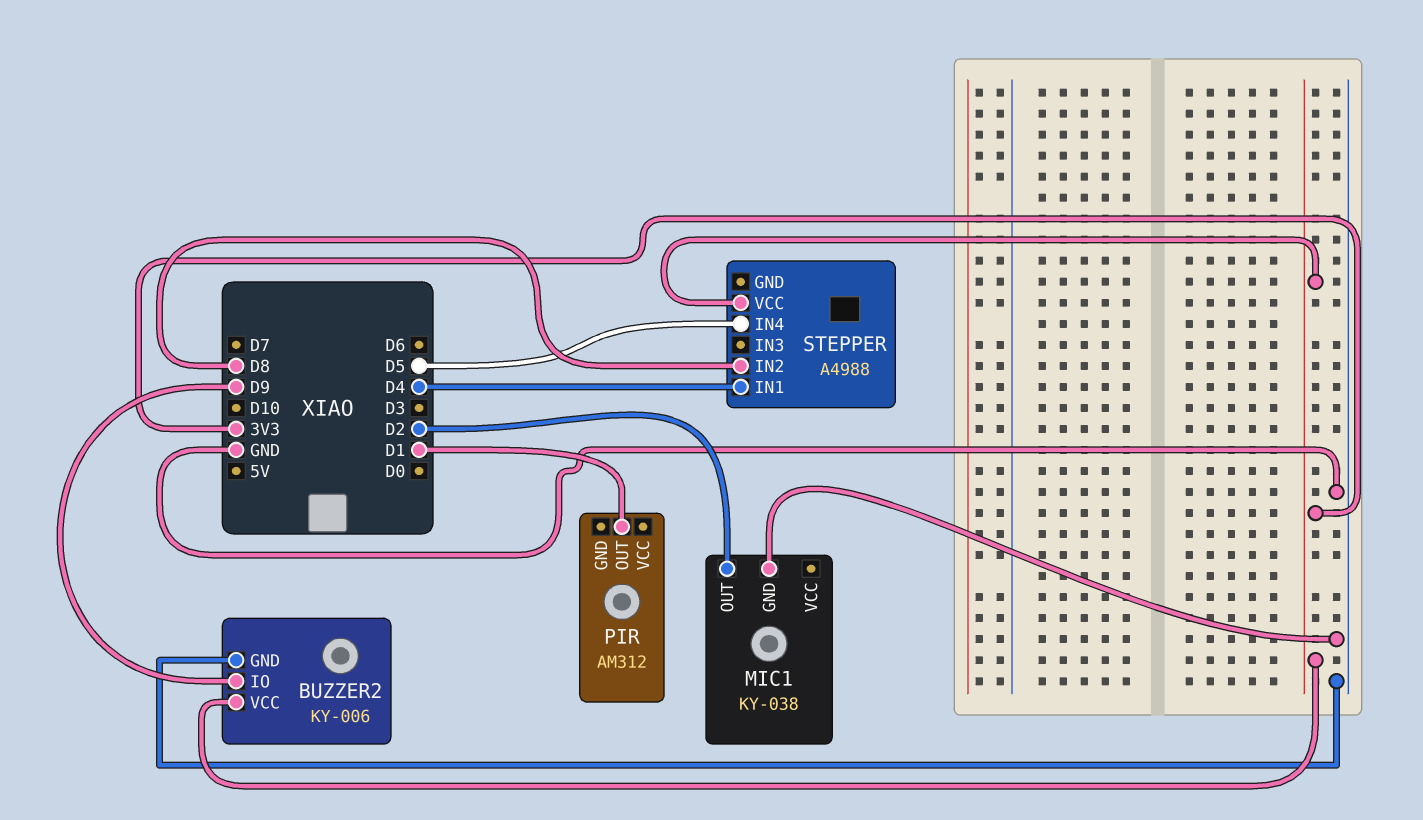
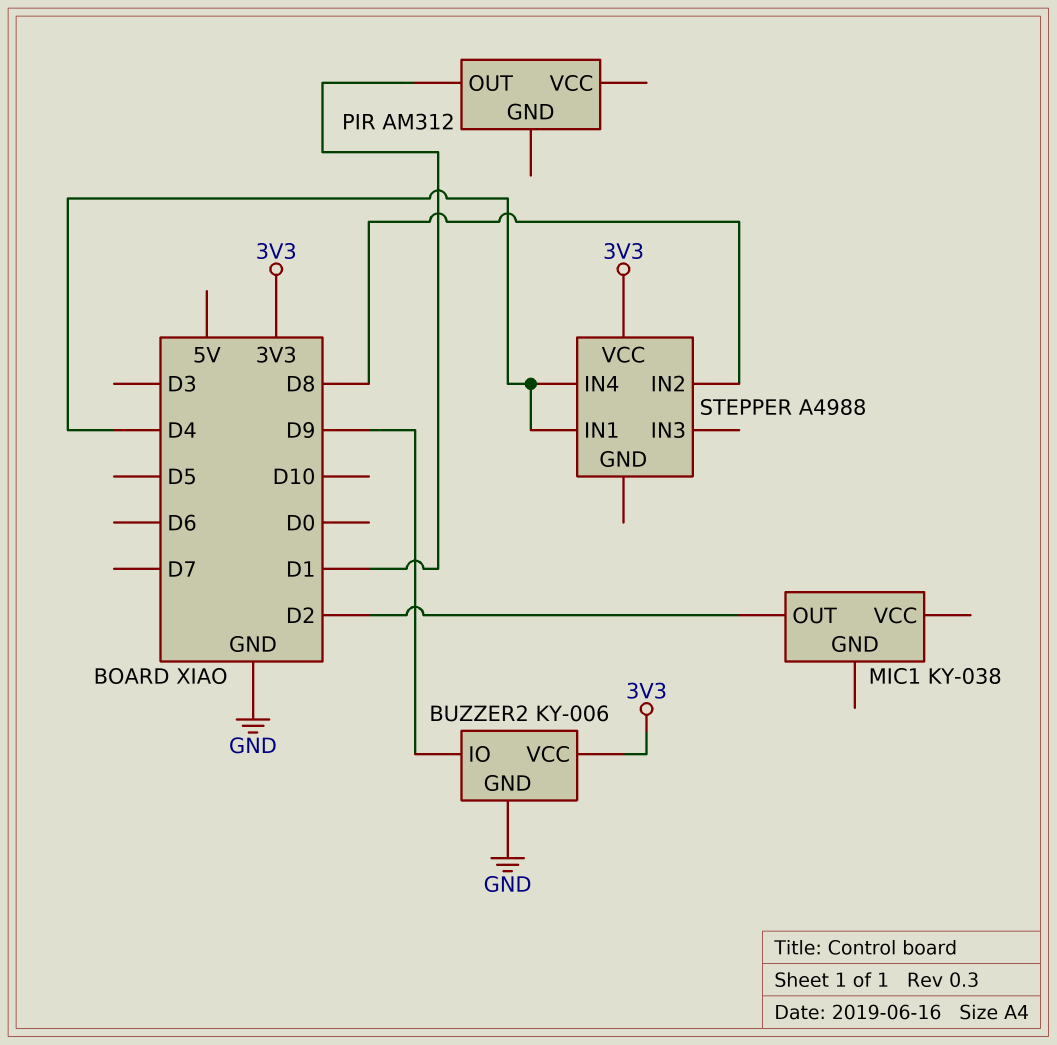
MIC1 pin GND: GND -> none
STEPPER pin IN4: D5 -> D4

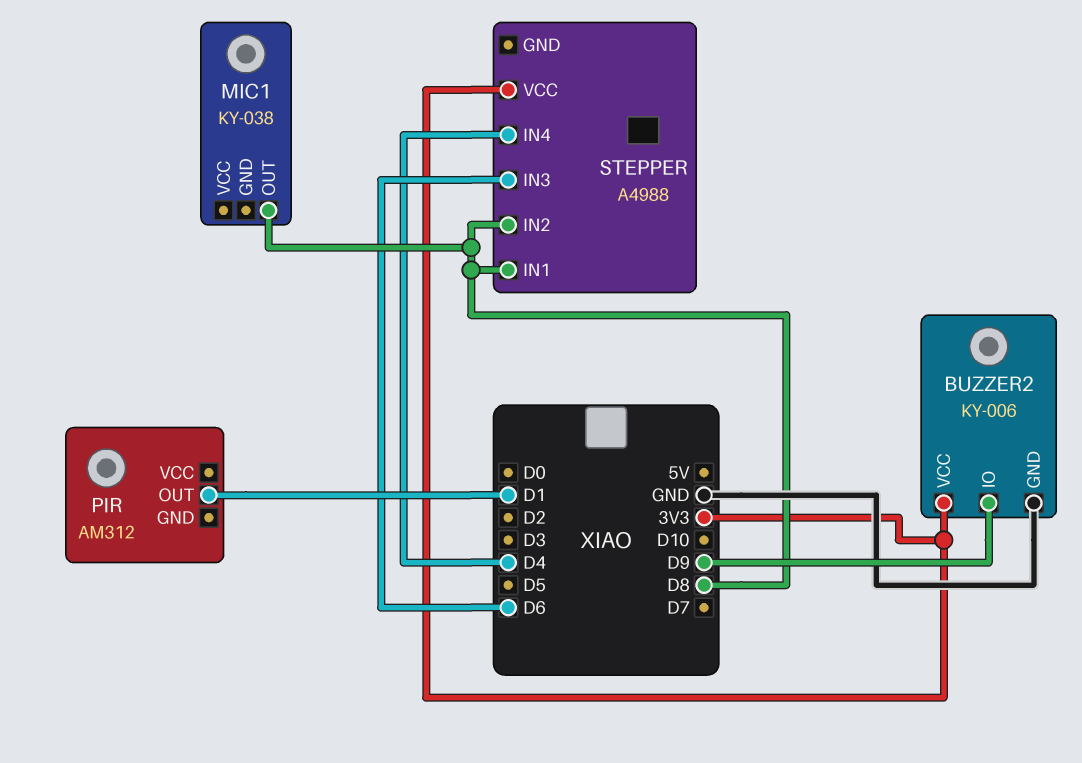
MIC1 pin OUT: D2 -> D8
STEPPER pin IN1: D4 -> D8
STEPPER pin IN3: none -> D6

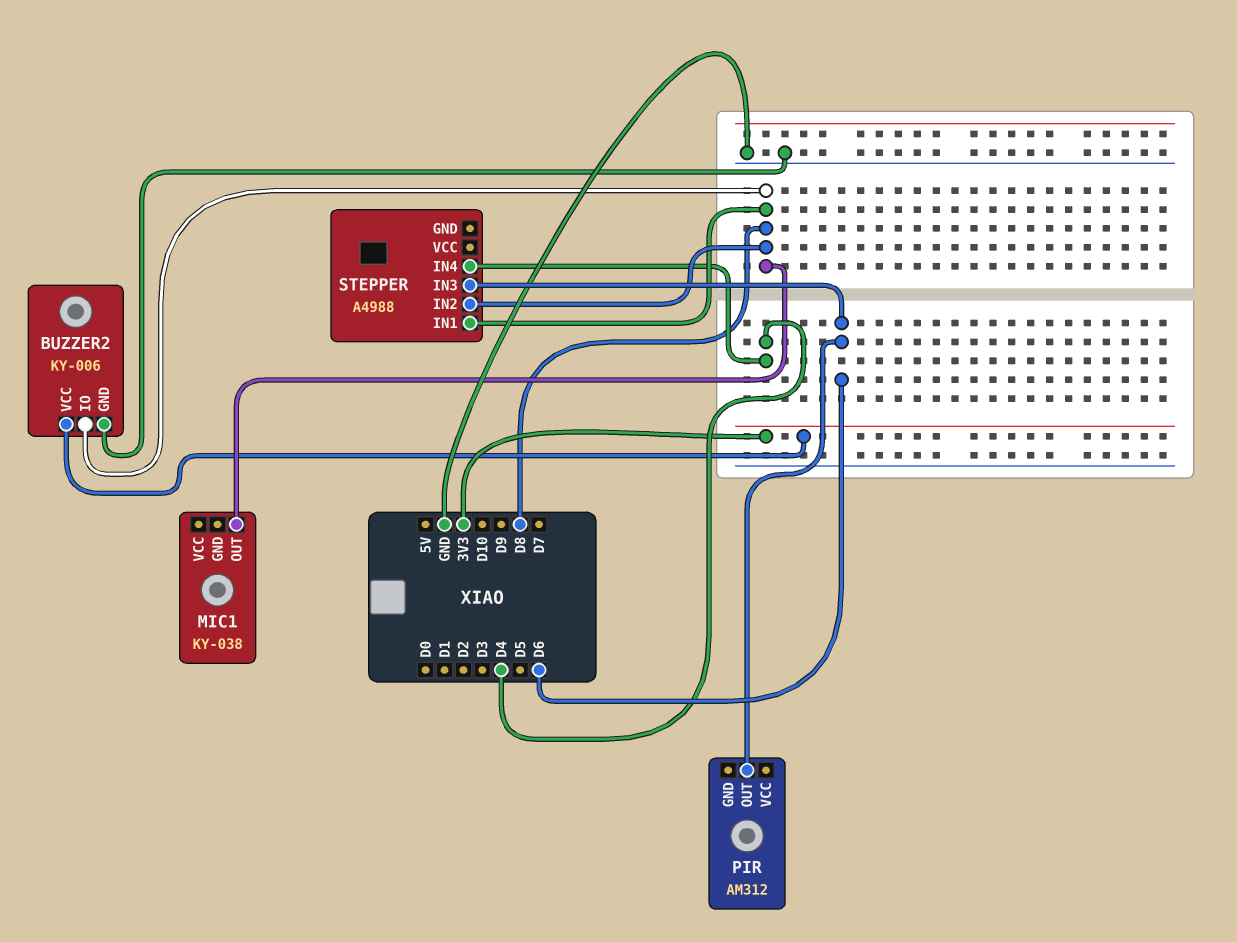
BUZZER2 pin IO: D9 -> D8
PIR pin OUT: D1 -> D6
STEPPER pin VCC: 3V3 -> none

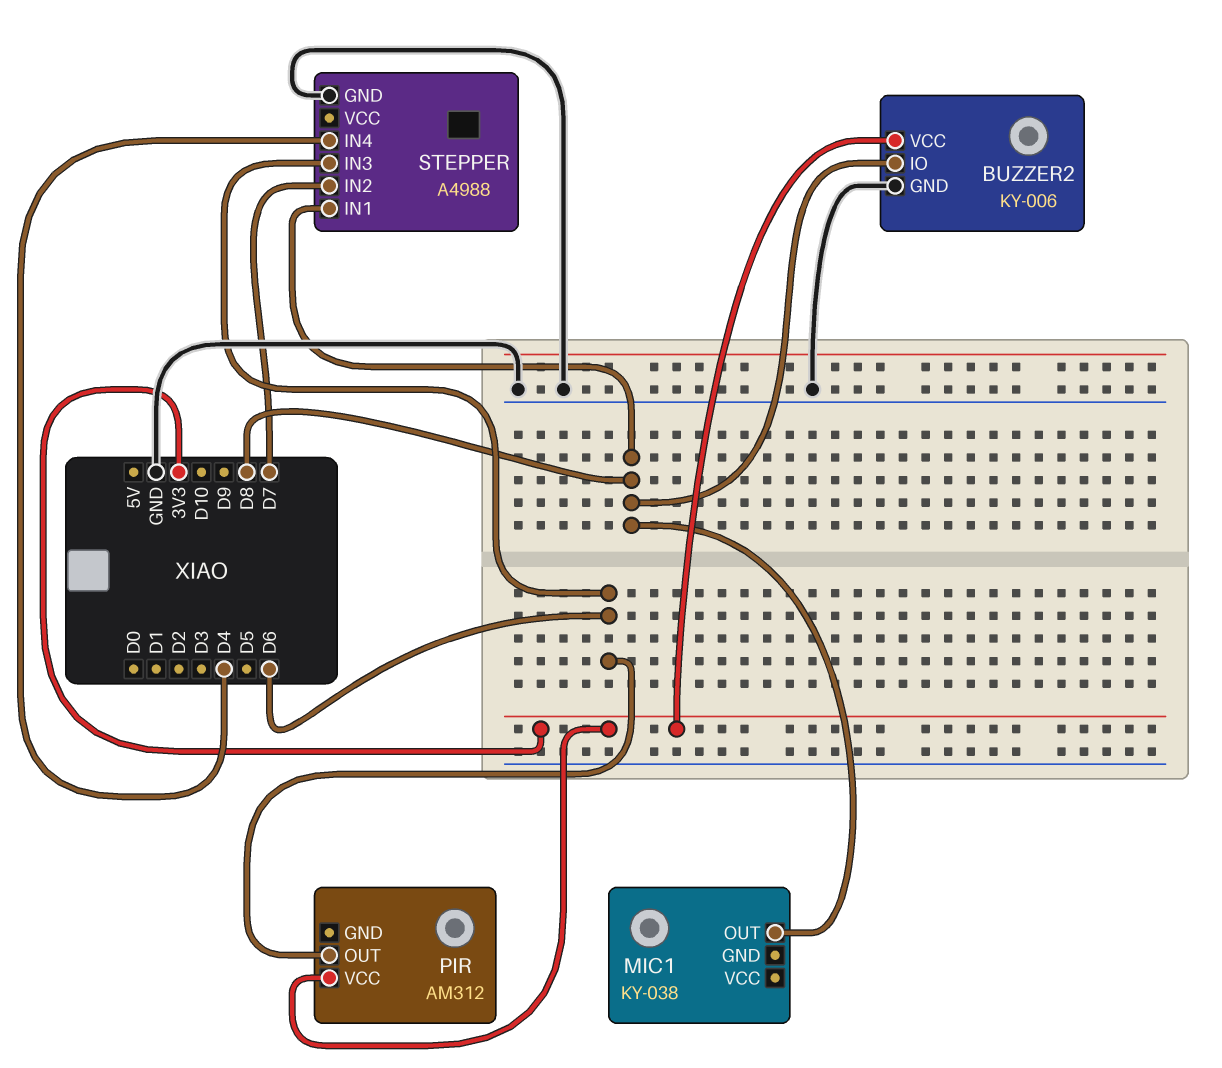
PIR pin VCC: none -> 3V3
STEPPER pin GND: none -> GND
STEPPER pin IN2: D8 -> D7

